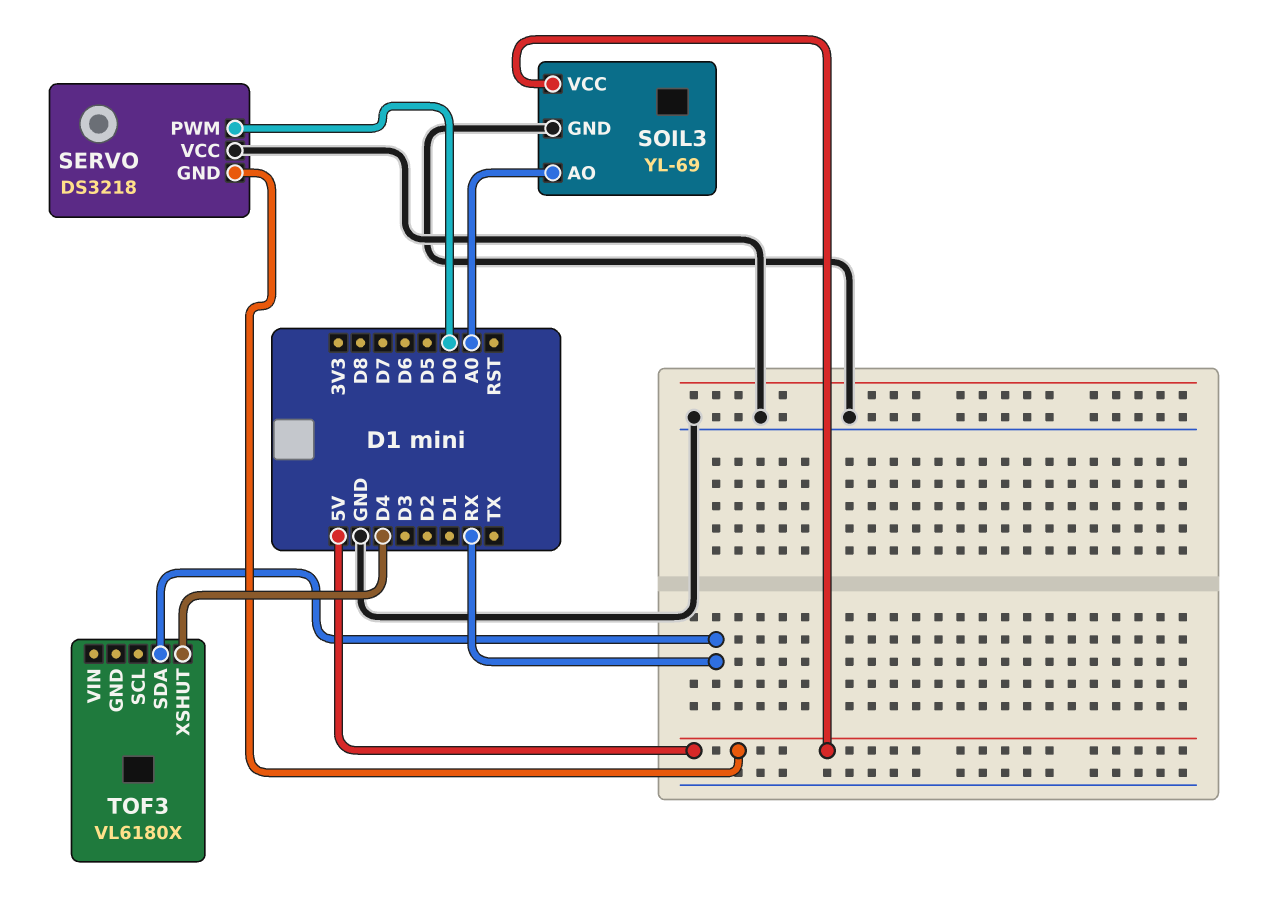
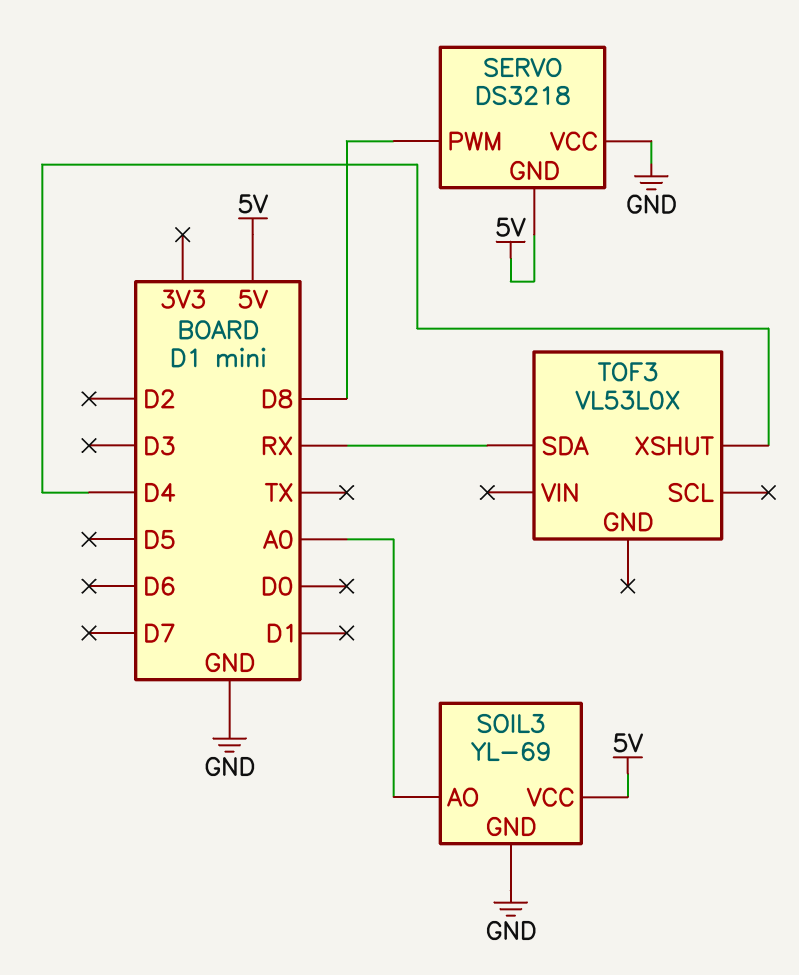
SERVO pin PWM: D0 -> D8
TOF3: VL6180X -> VL53L0X

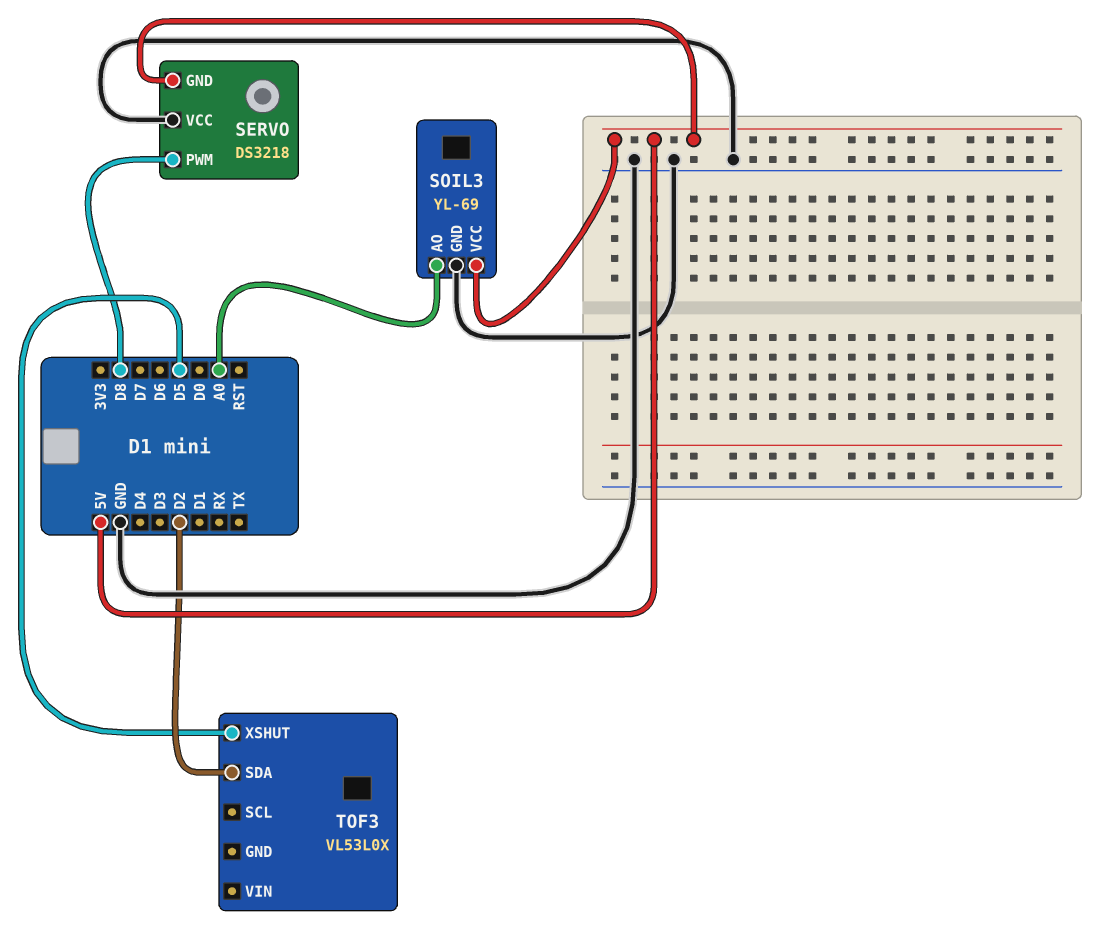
TOF3 pin SDA: RX -> D2
TOF3 pin XSHUT: D4 -> D5

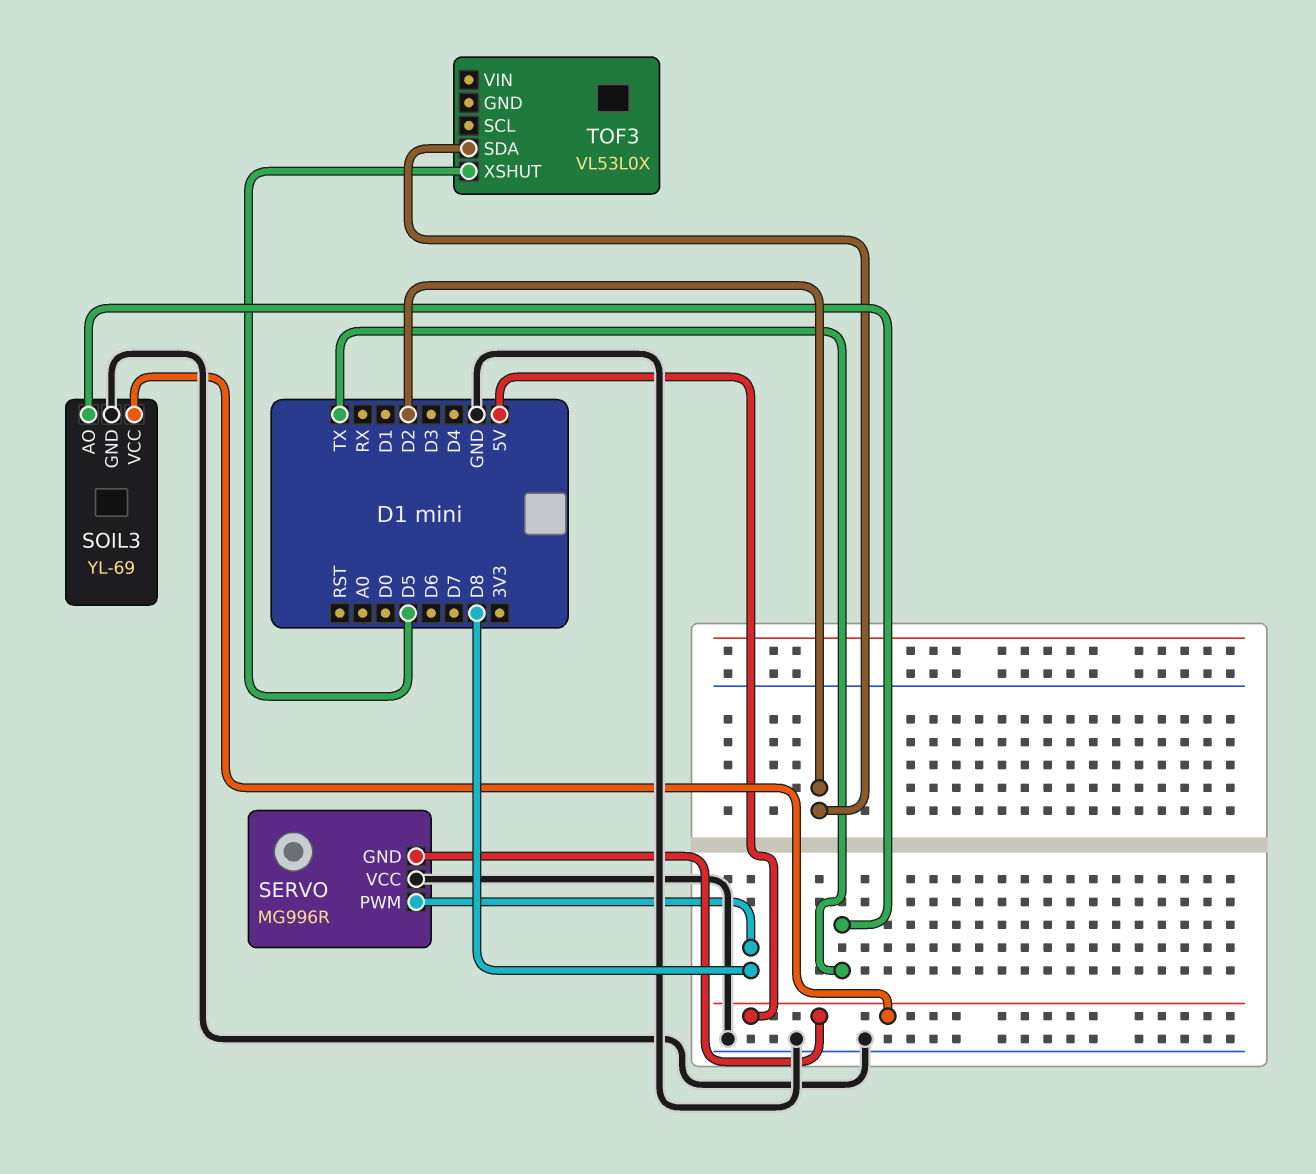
SERVO: DS3218 -> MG996R
SOIL3 pin AO: A0 -> TX

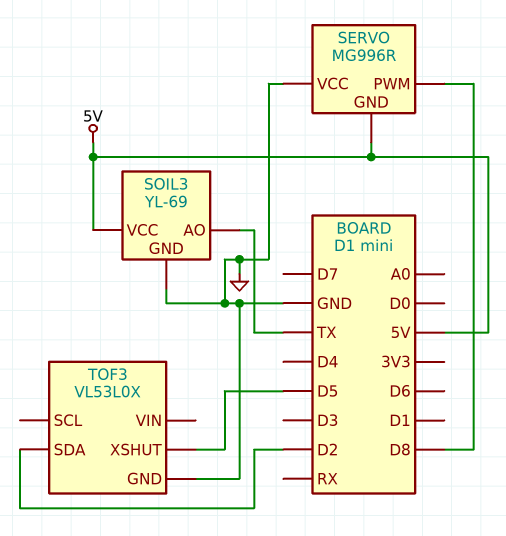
TOF3 pin GND: none -> GND

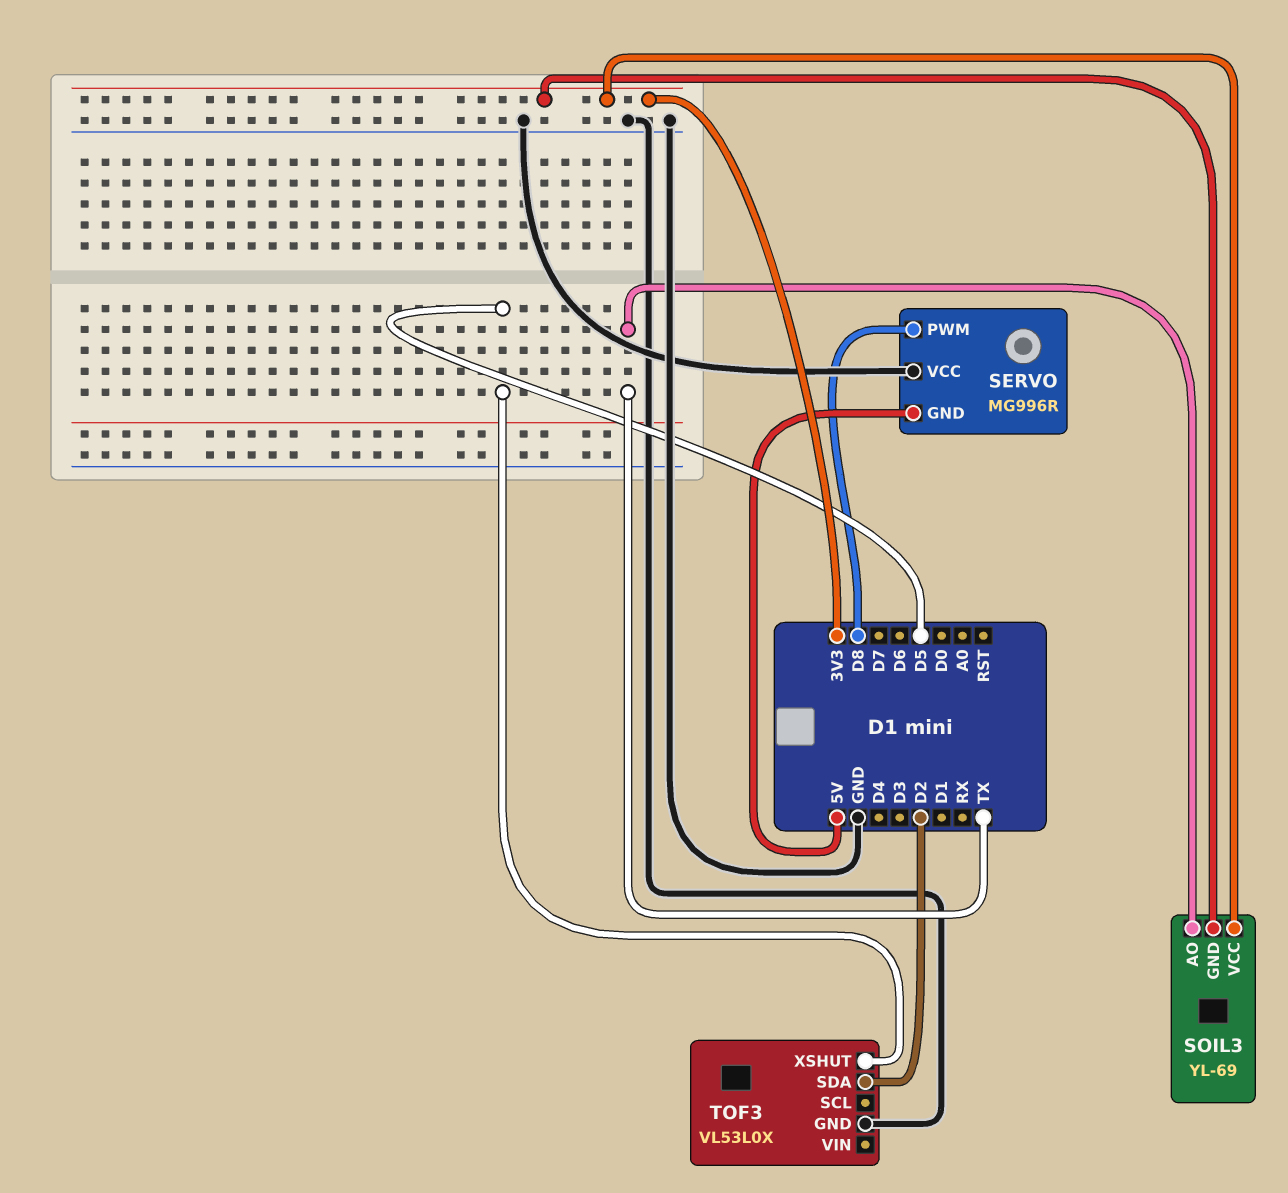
SOIL3 pin GND: GND -> 3V3
SOIL3 pin VCC: 5V -> 3V3

